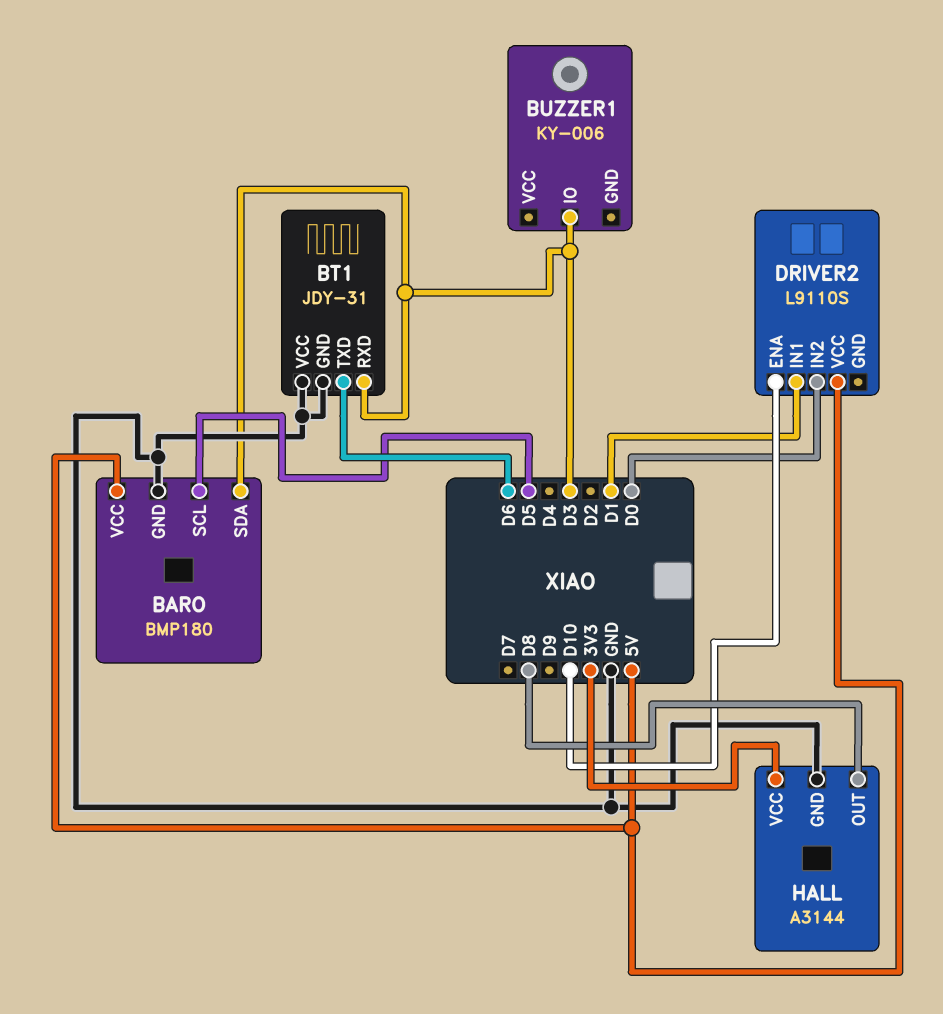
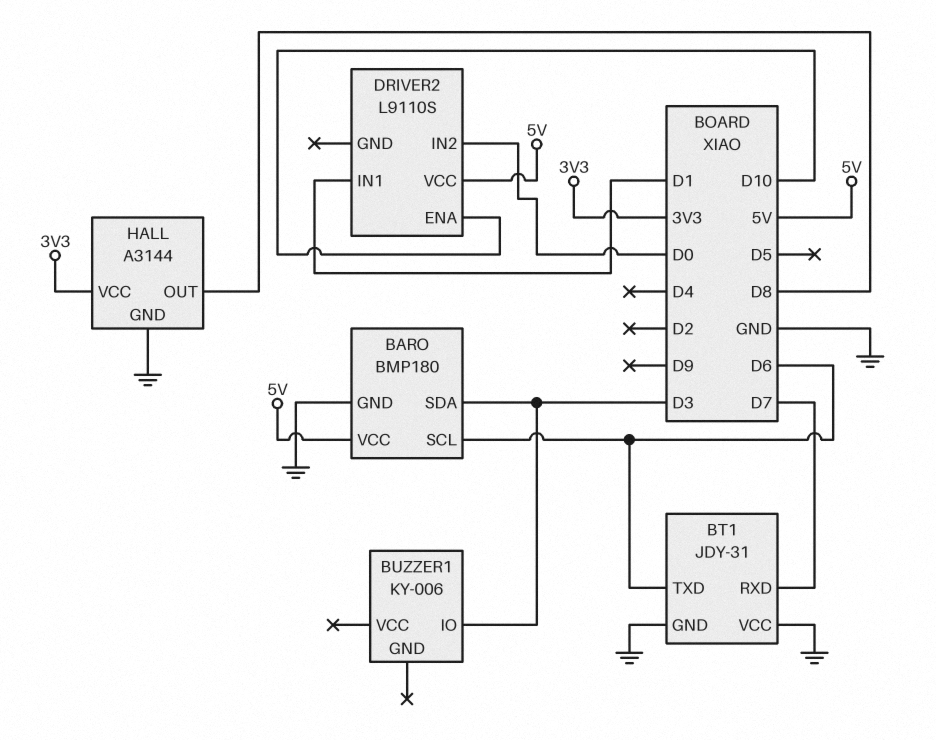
BARO pin SCL: D5 -> D6
BT1 pin RXD: D3 -> D7

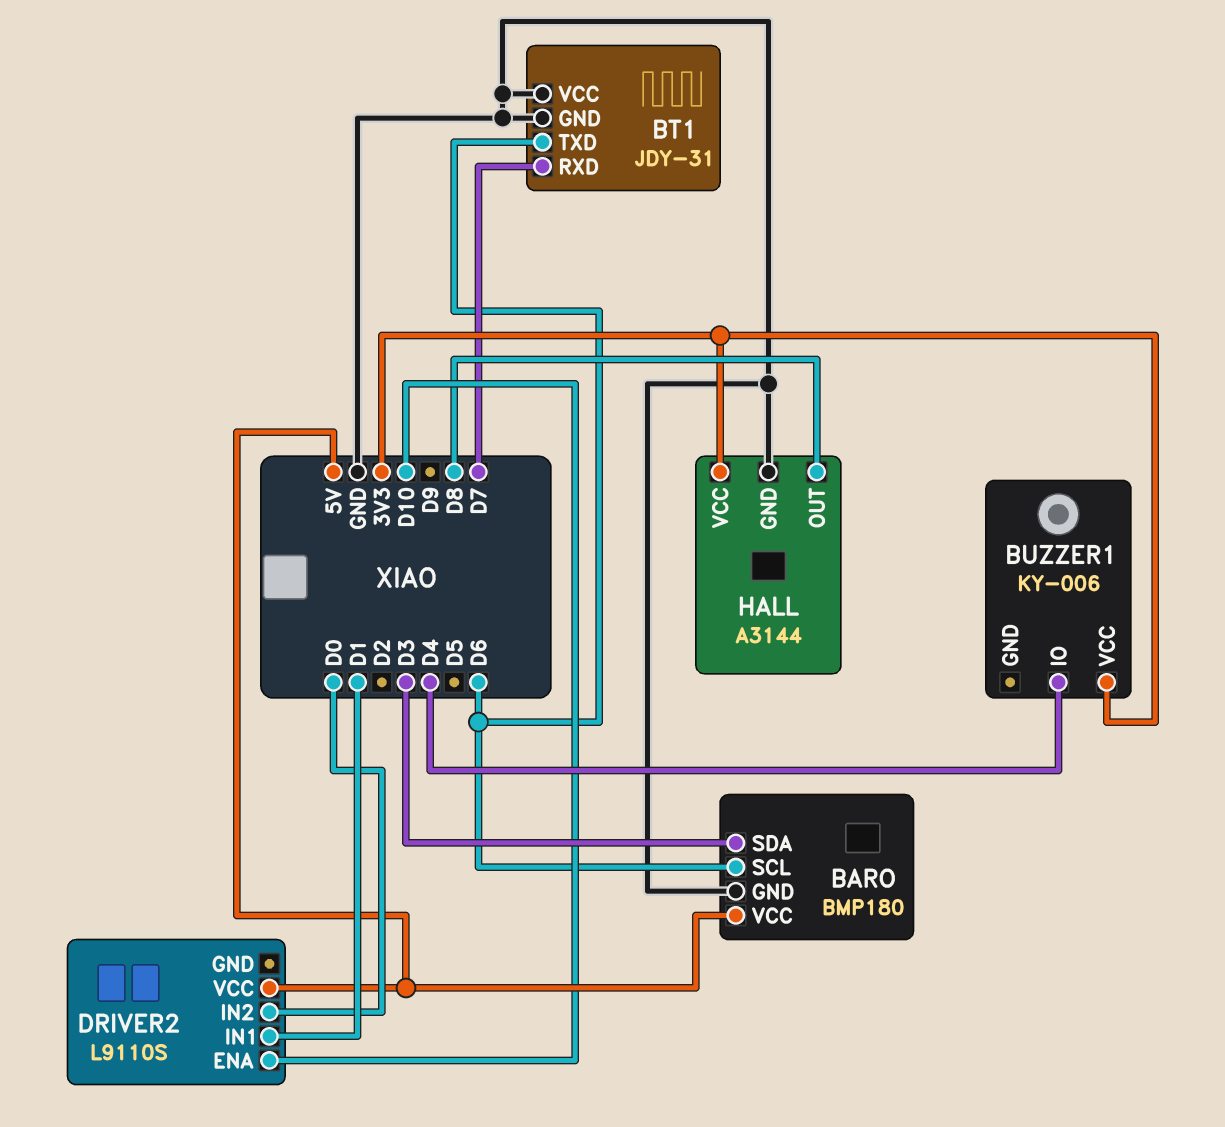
BUZZER1 pin IO: D3 -> D4
BUZZER1 pin VCC: none -> 3V3

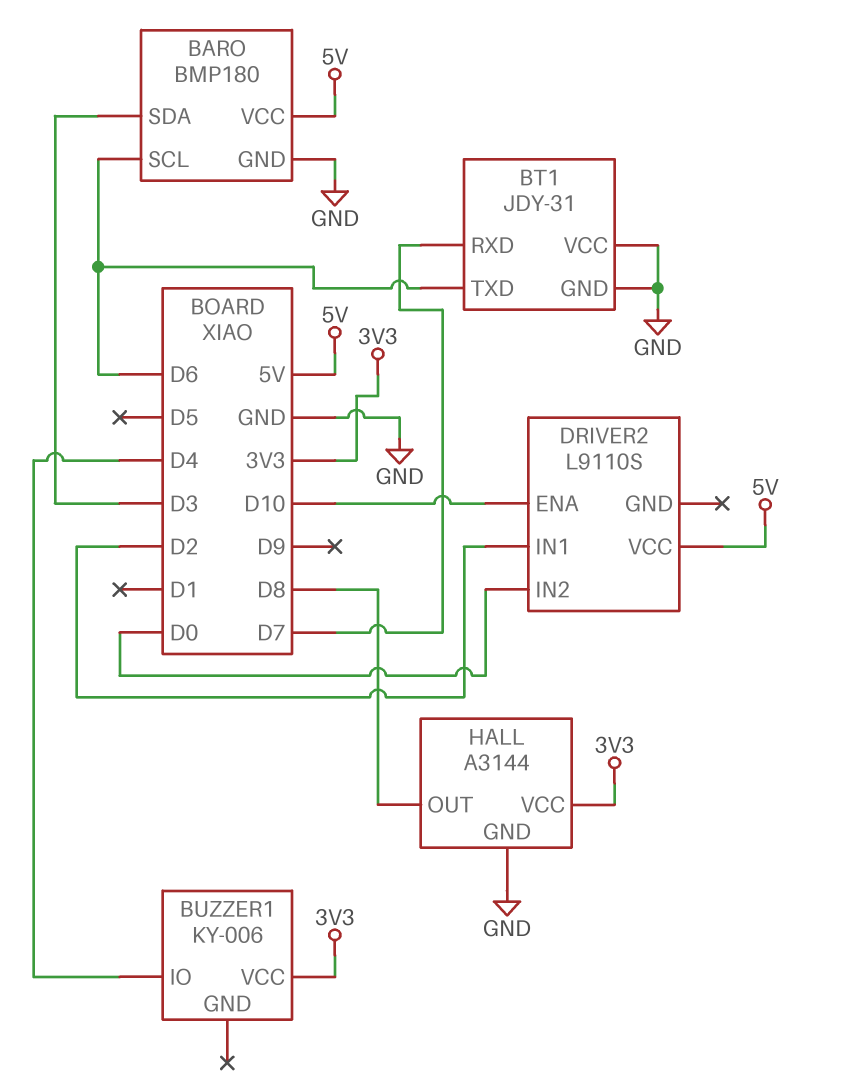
DRIVER2 pin IN1: D1 -> D2

